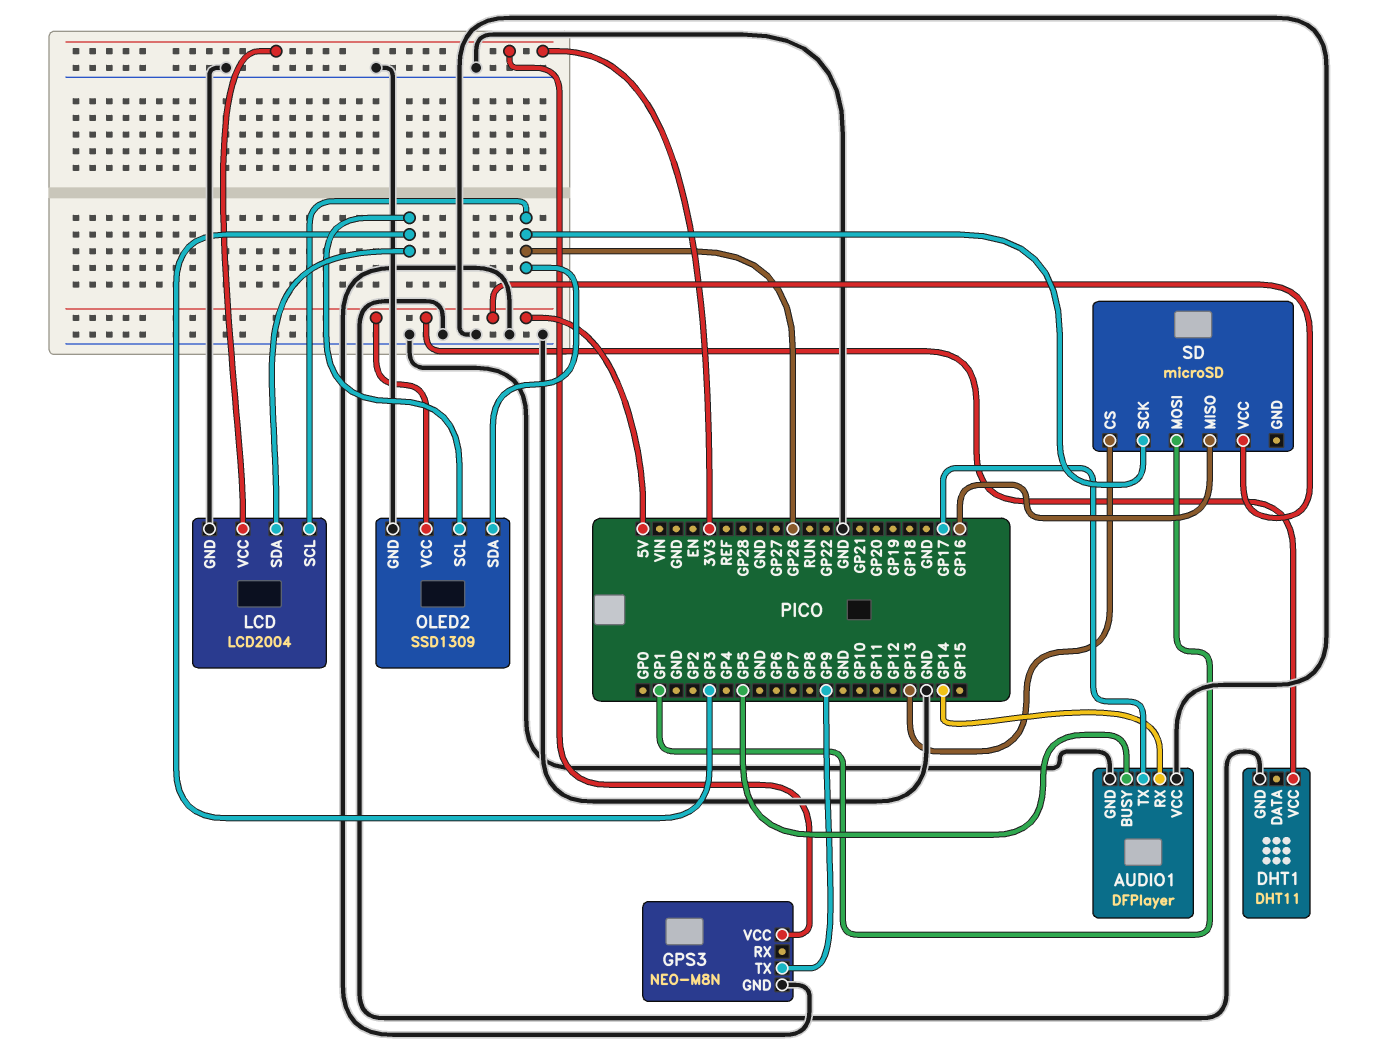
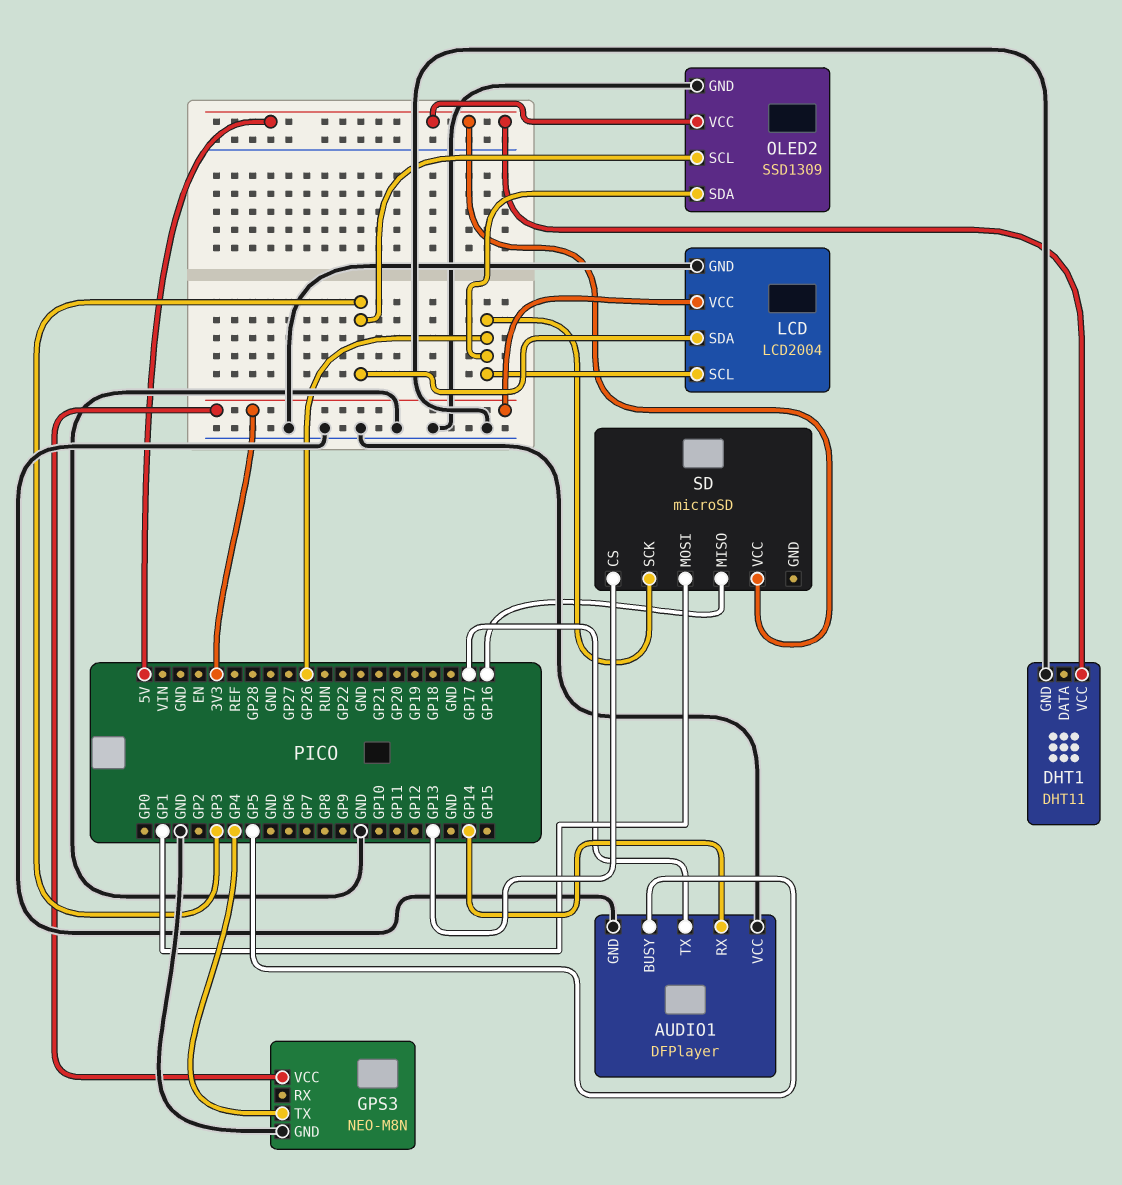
GPS3 pin TX: GP9 -> GP4

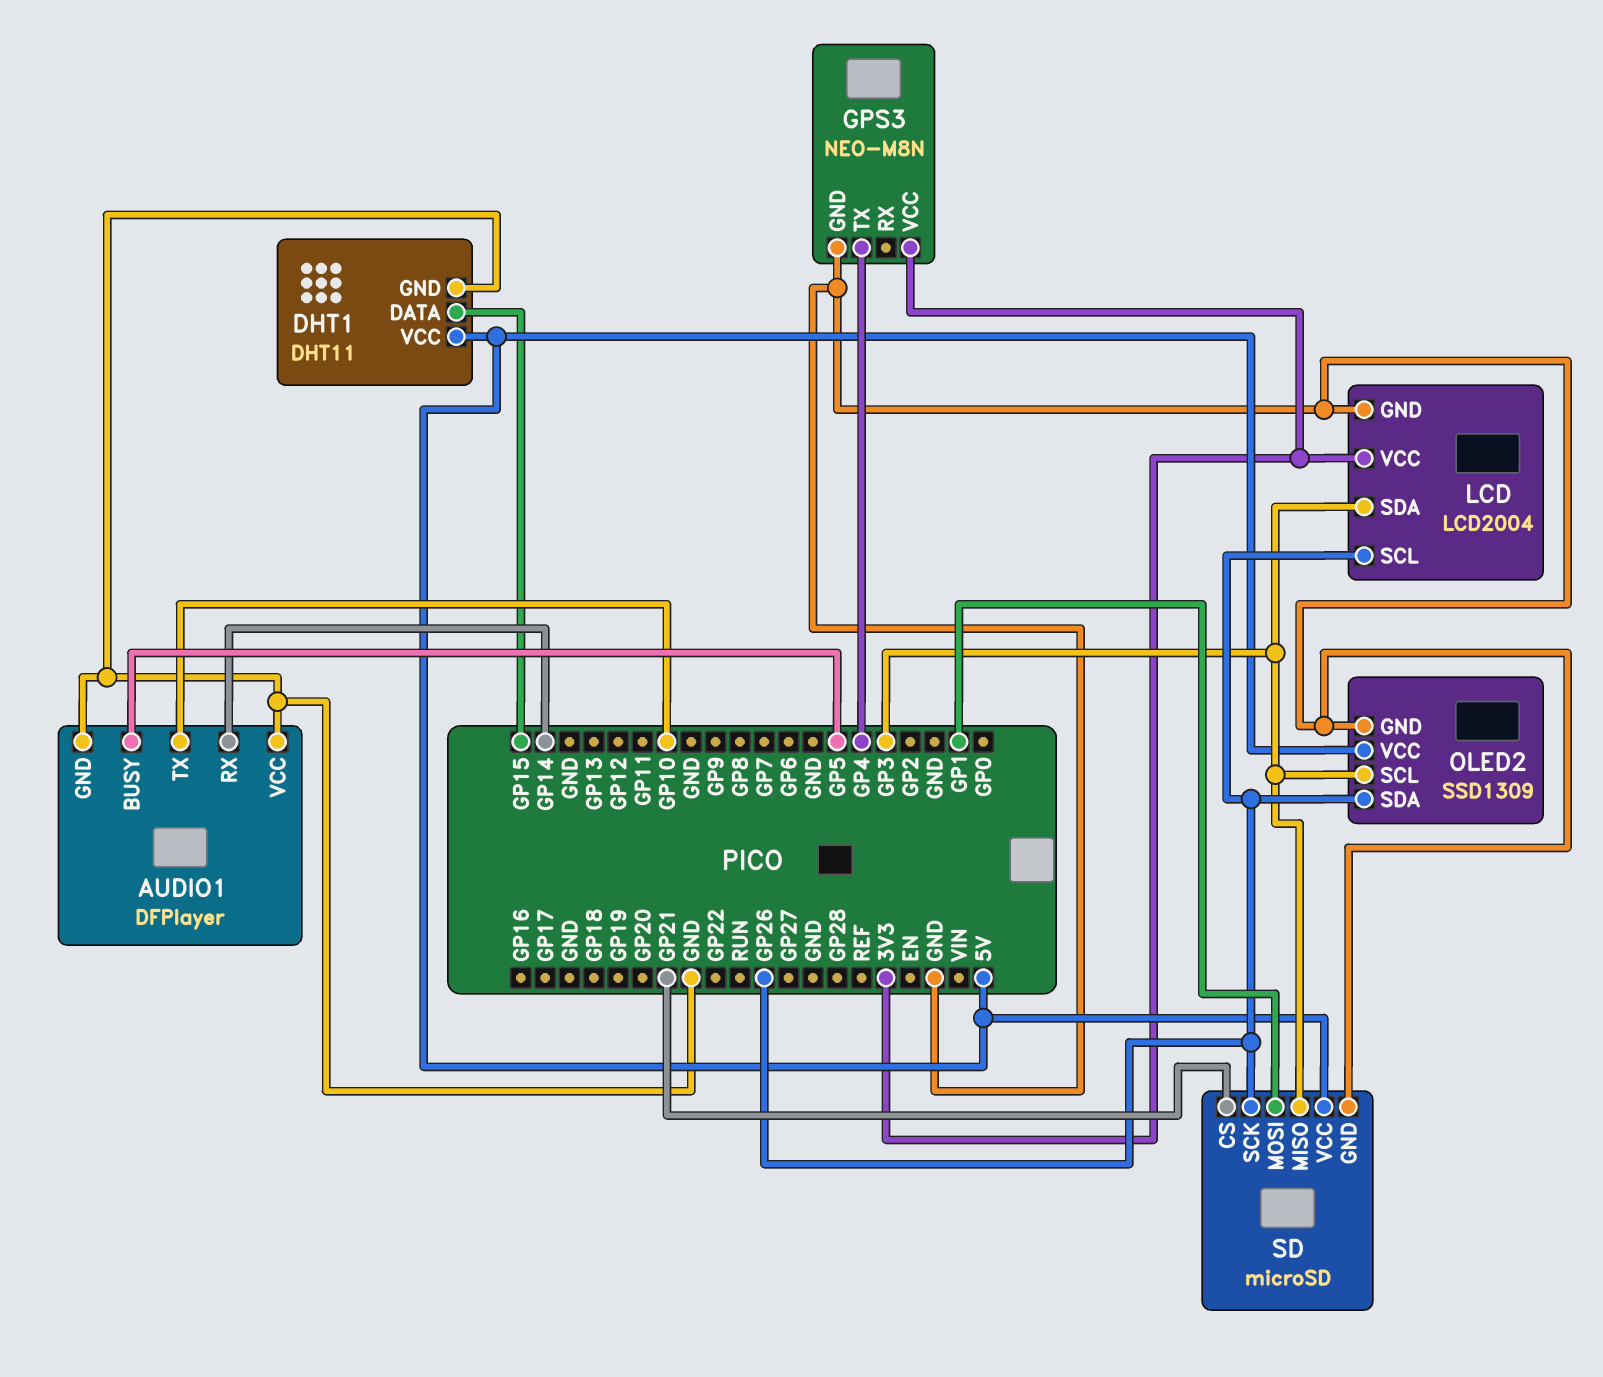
AUDIO1 pin TX: GP17 -> GP10
DHT1 pin DATA: none -> GP15
SD pin CS: GP13 -> GP21
SD pin GND: none -> GND
SD pin MISO: GP16 -> GP3

